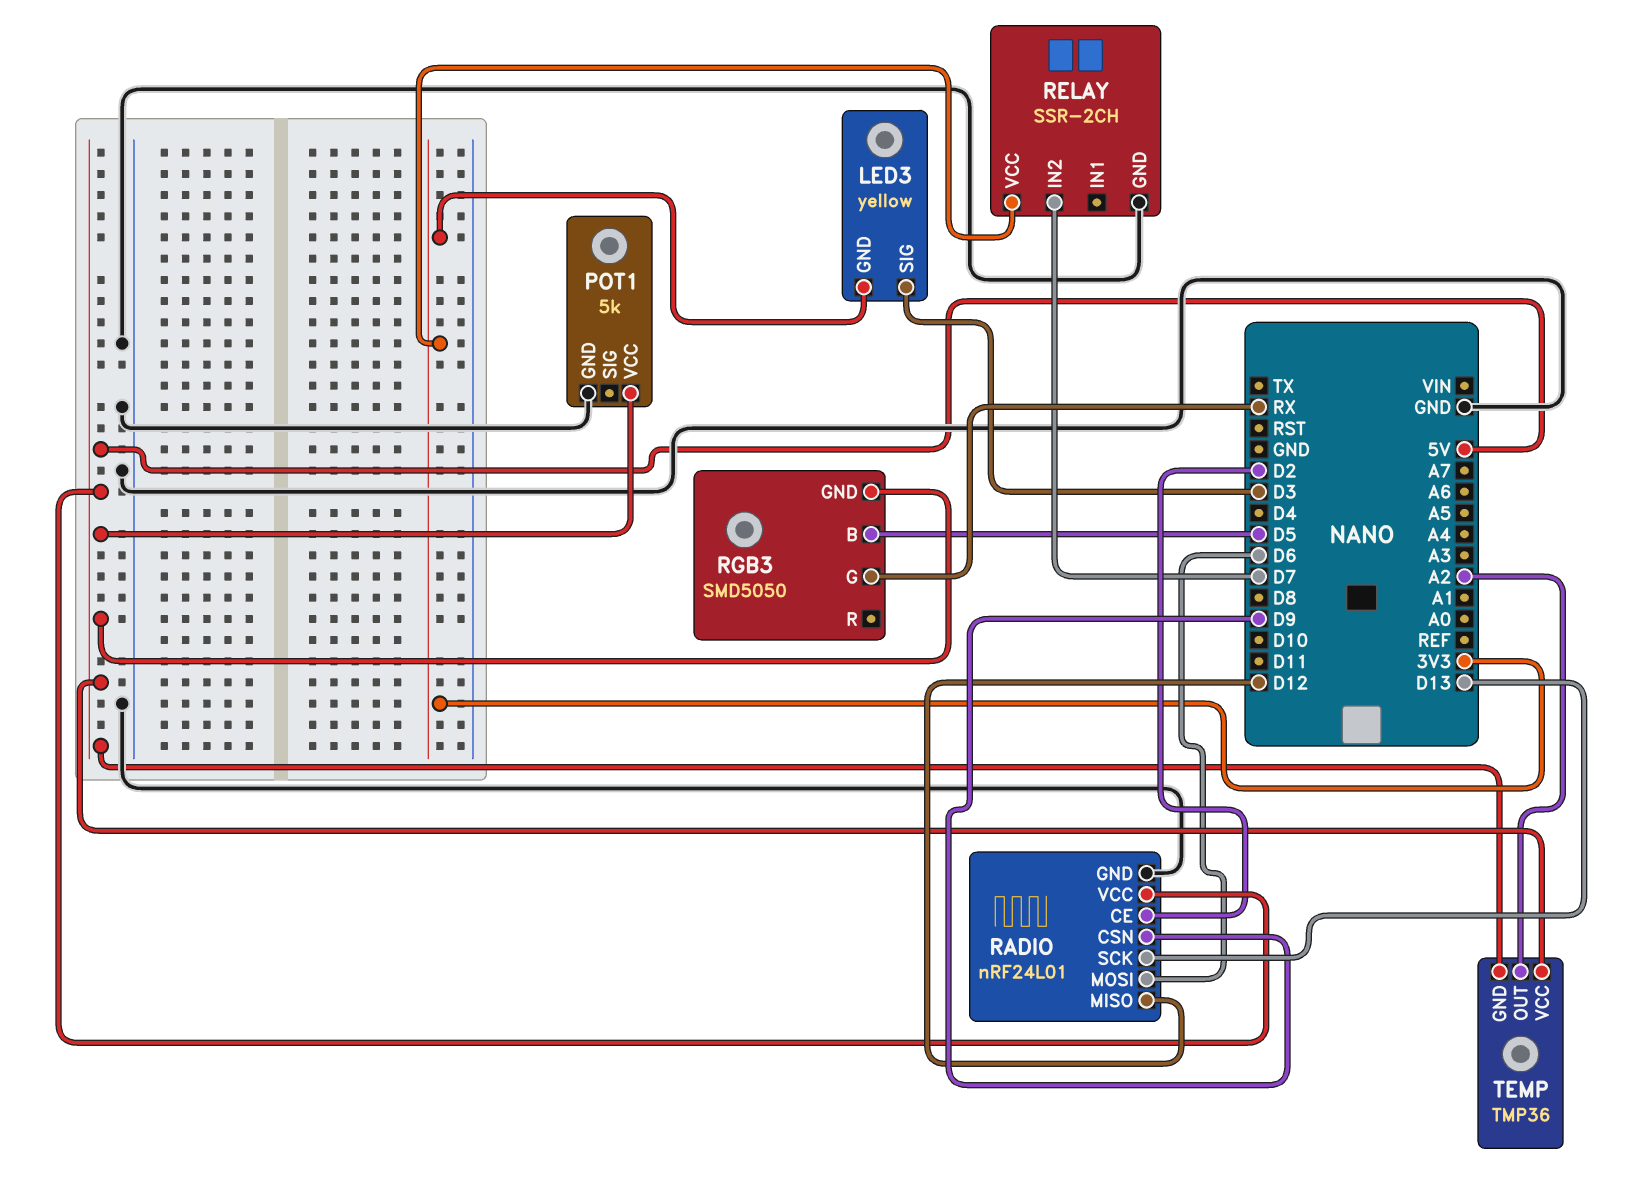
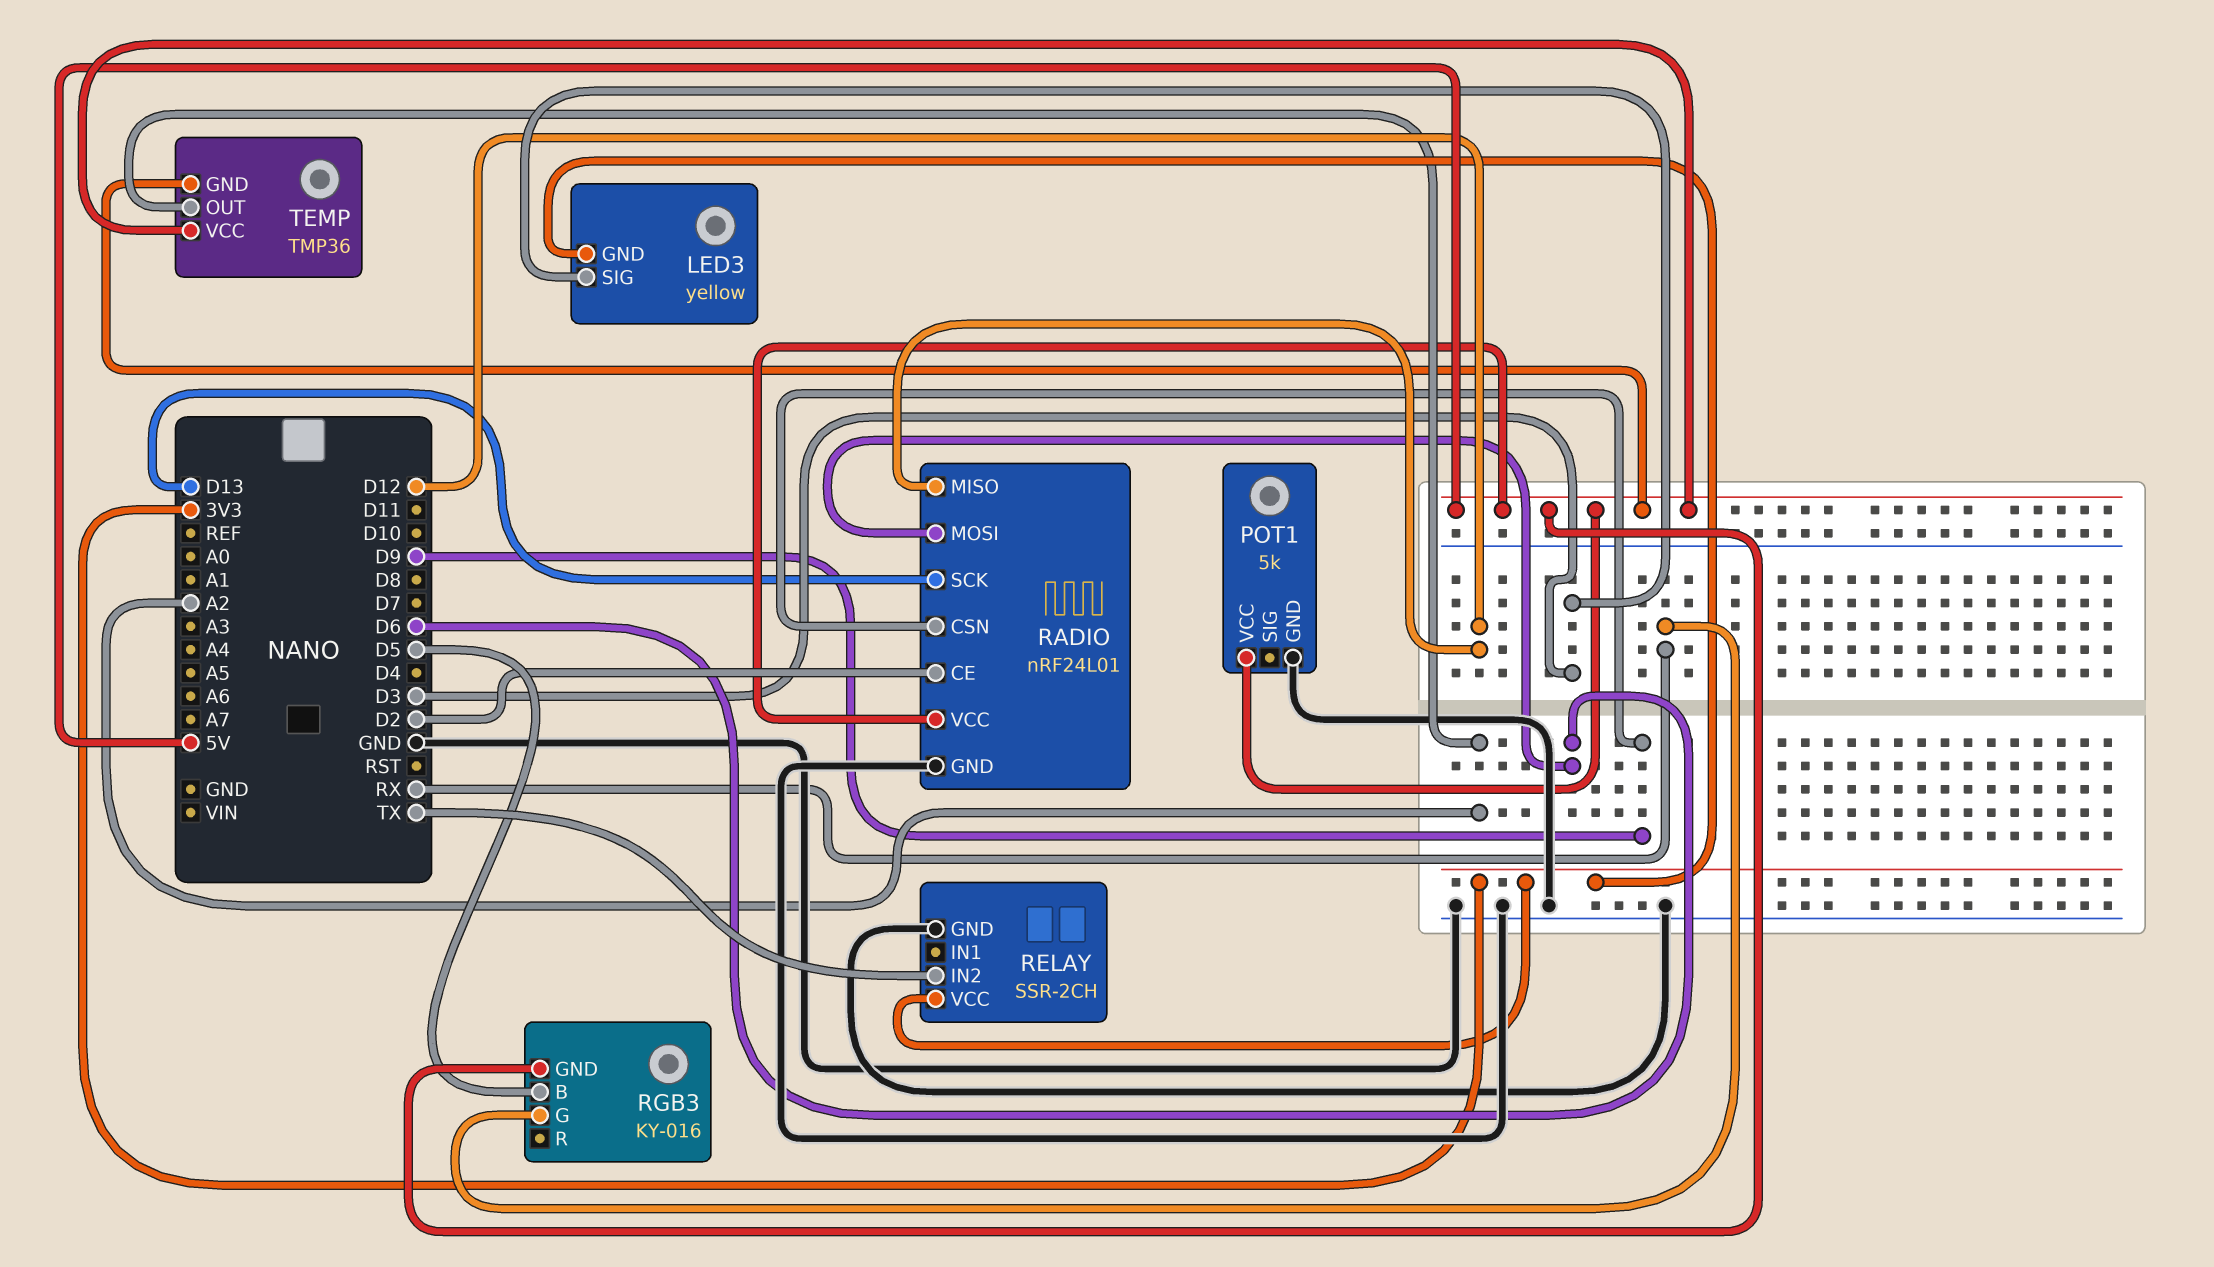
RELAY pin IN2: D7 -> TX
RGB3: SMD5050 -> KY-016

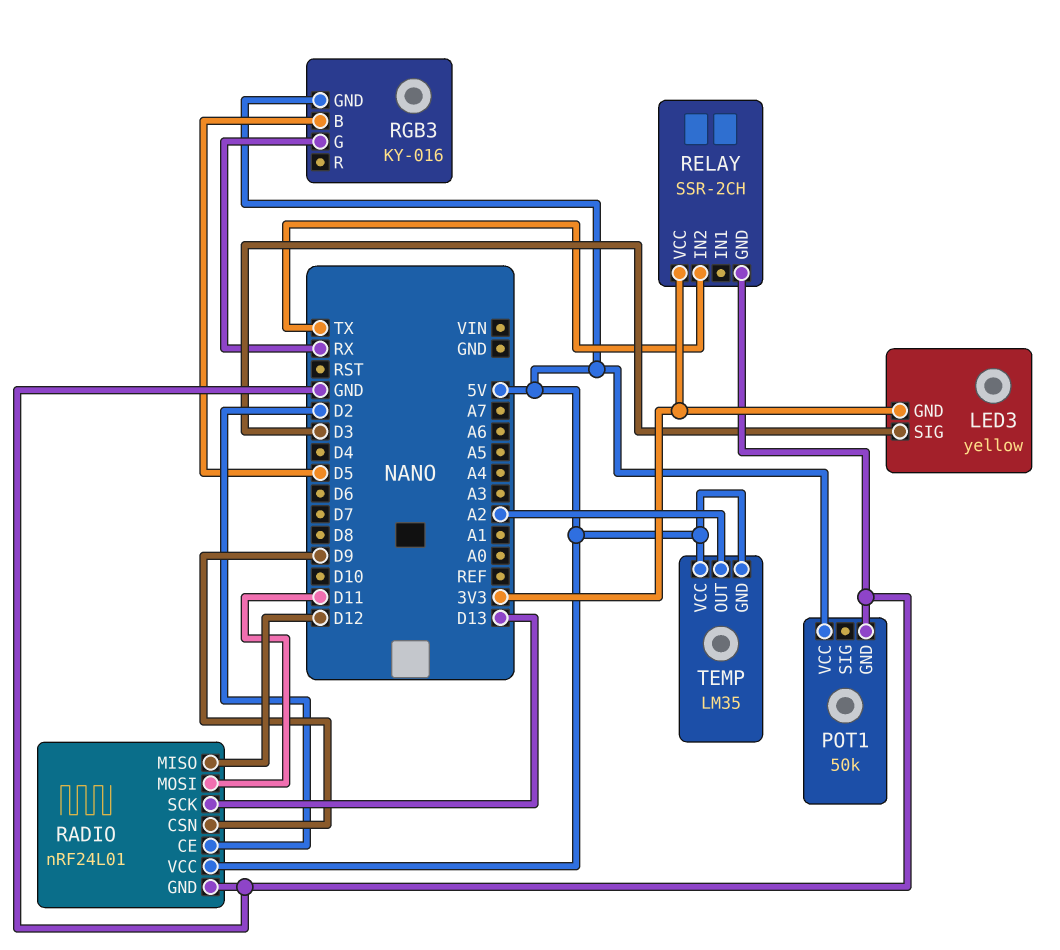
POT1: 5k -> 50k
RADIO pin MOSI: D6 -> D11
TEMP: TMP36 -> LM35

